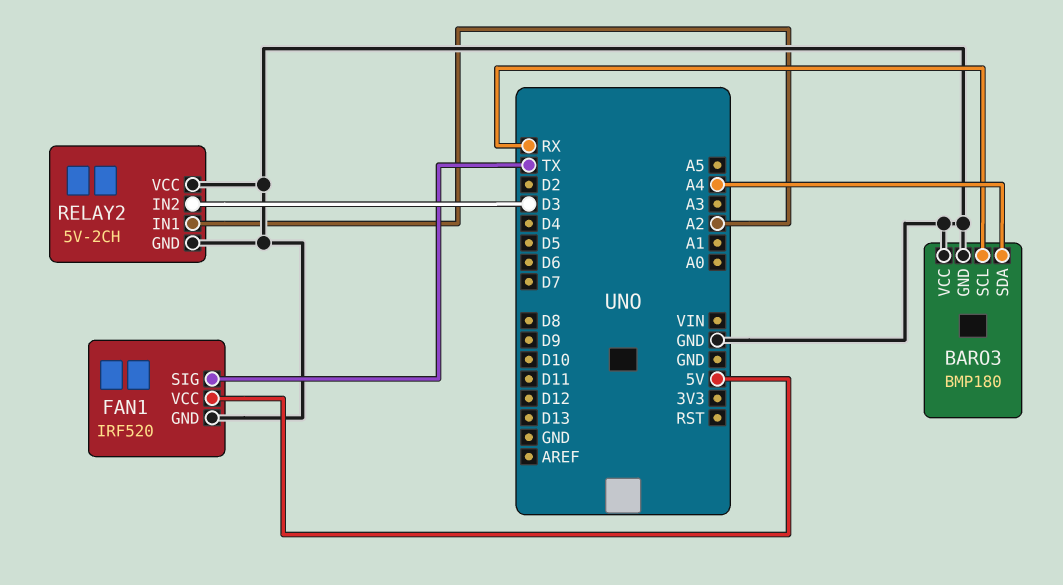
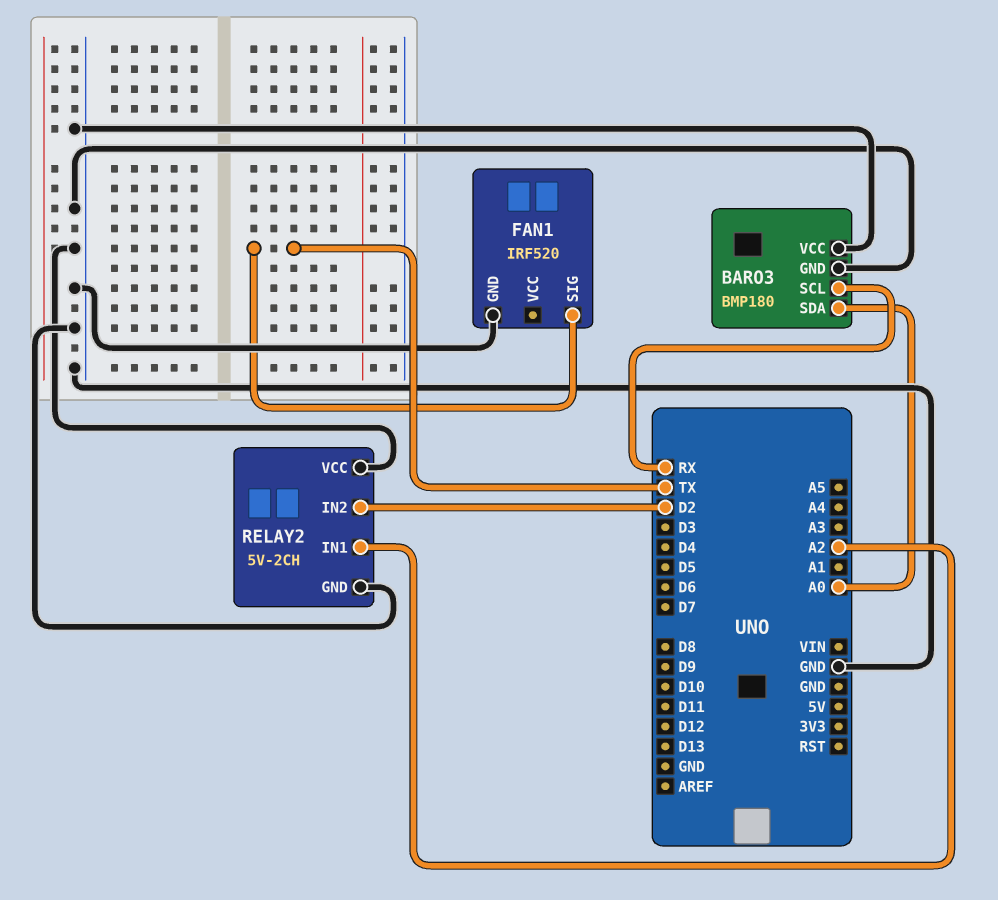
BARO3 pin SDA: A4 -> A0
FAN1 pin VCC: 5V -> none
RELAY2 pin IN2: D3 -> D2

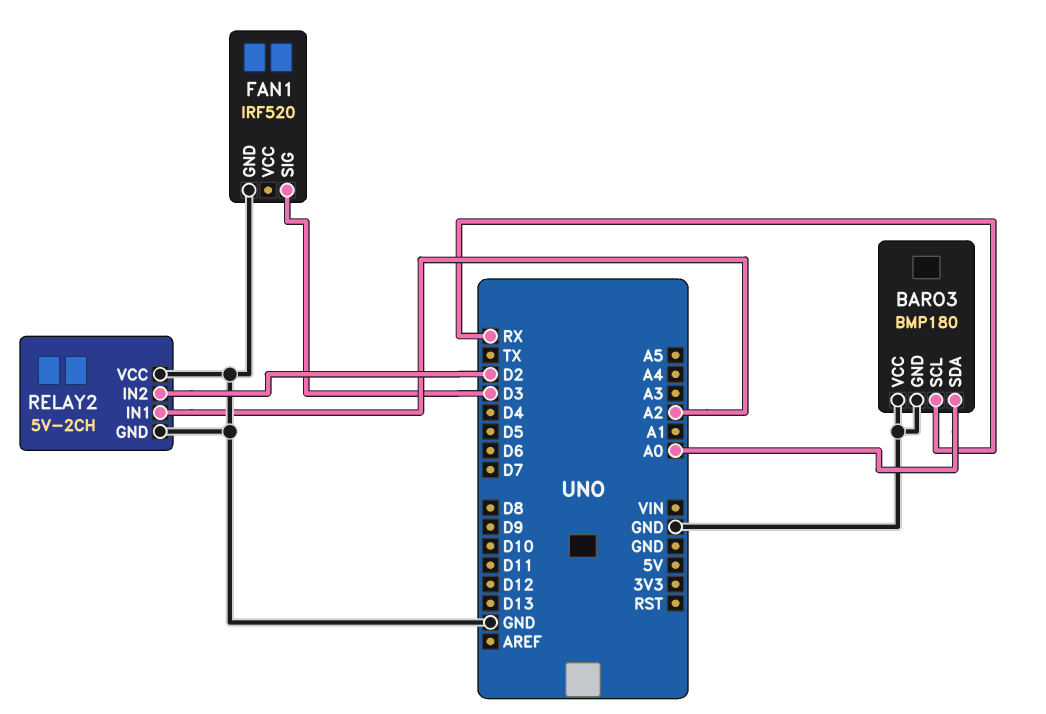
FAN1 pin SIG: TX -> D3

